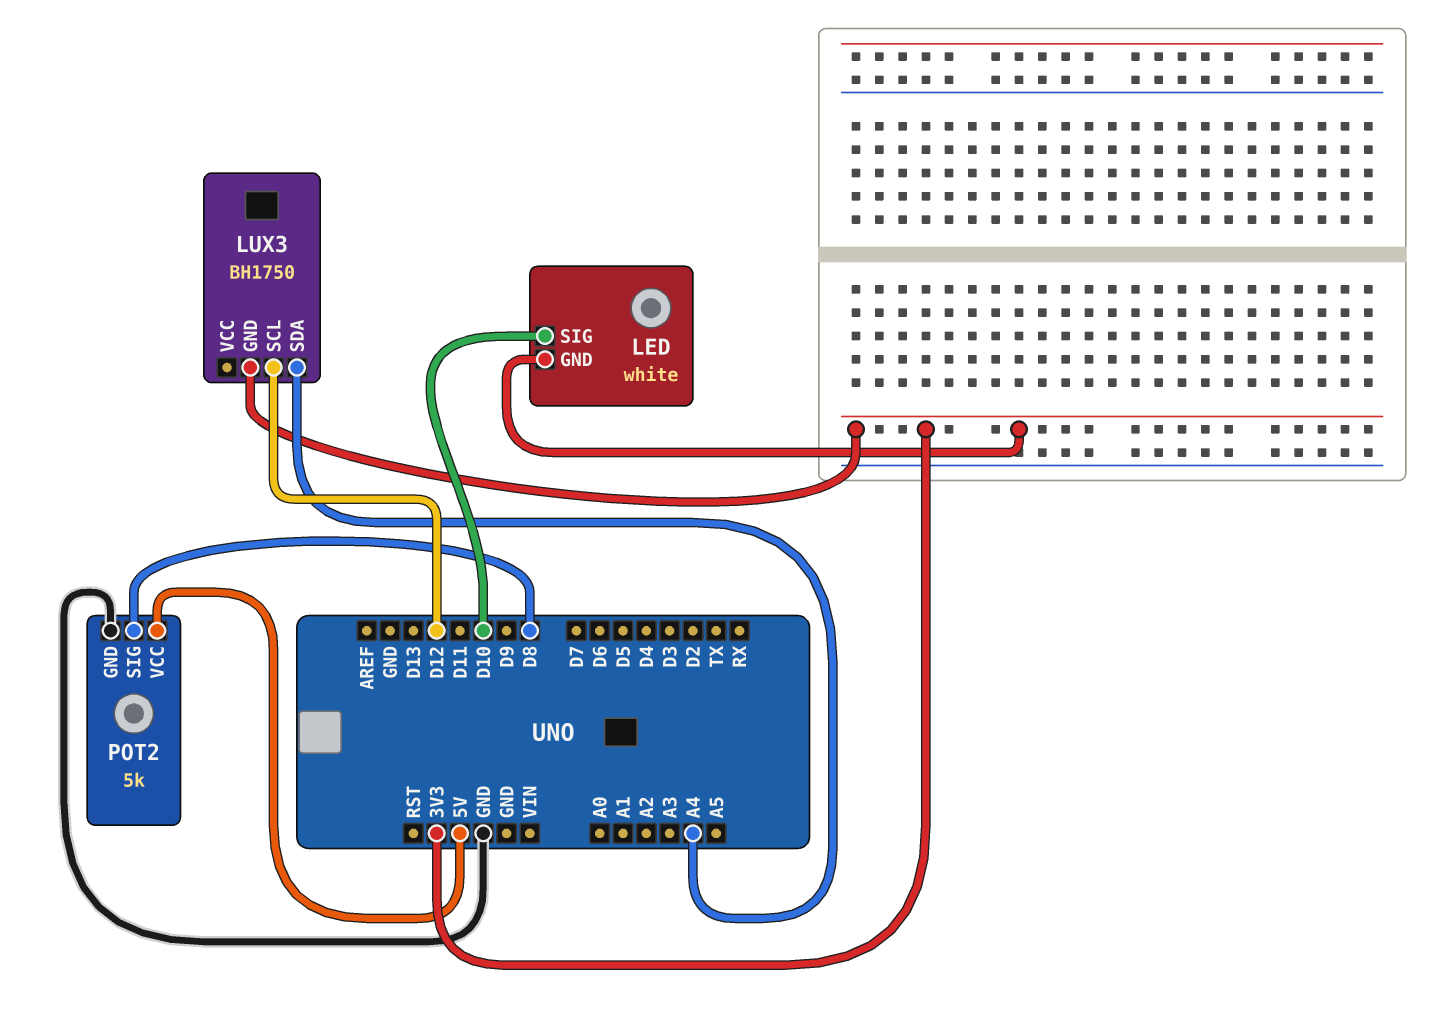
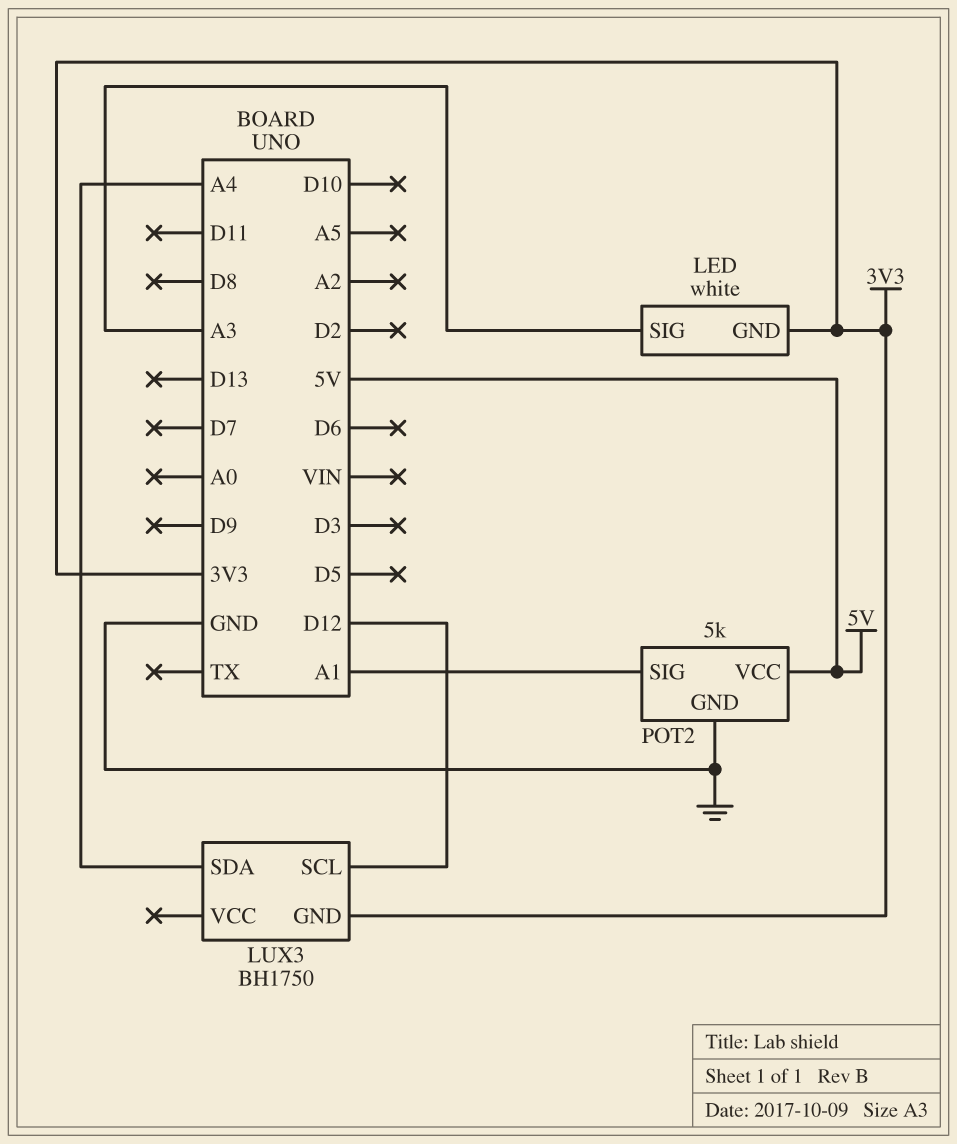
LED pin SIG: D10 -> A3
POT2 pin SIG: D8 -> A1

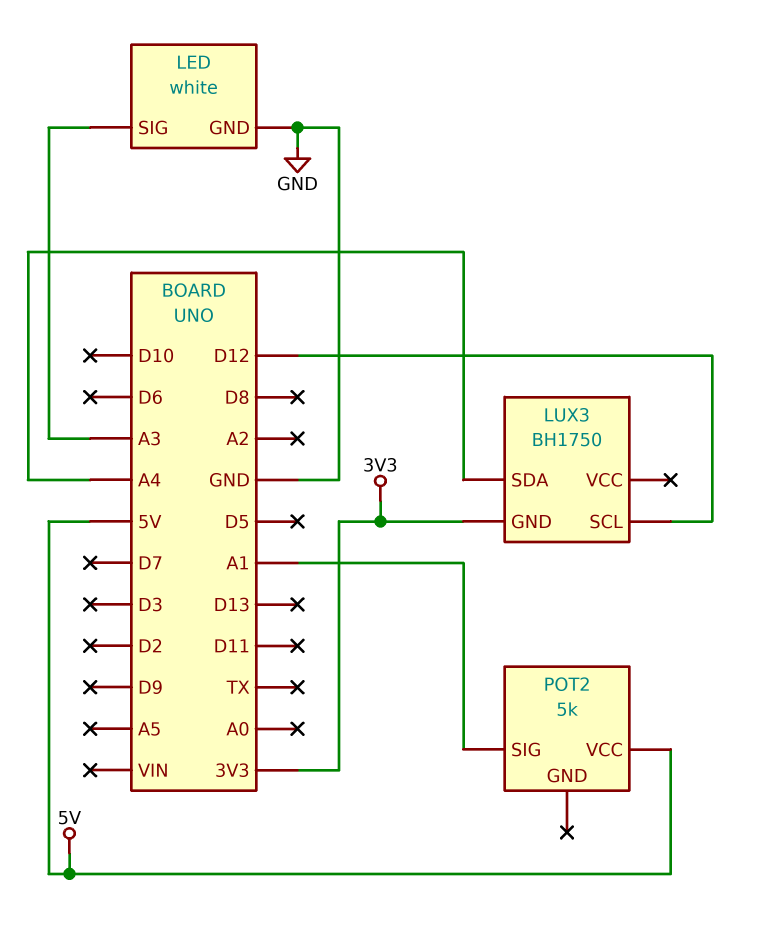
LED pin GND: 3V3 -> GND
POT2 pin GND: GND -> none

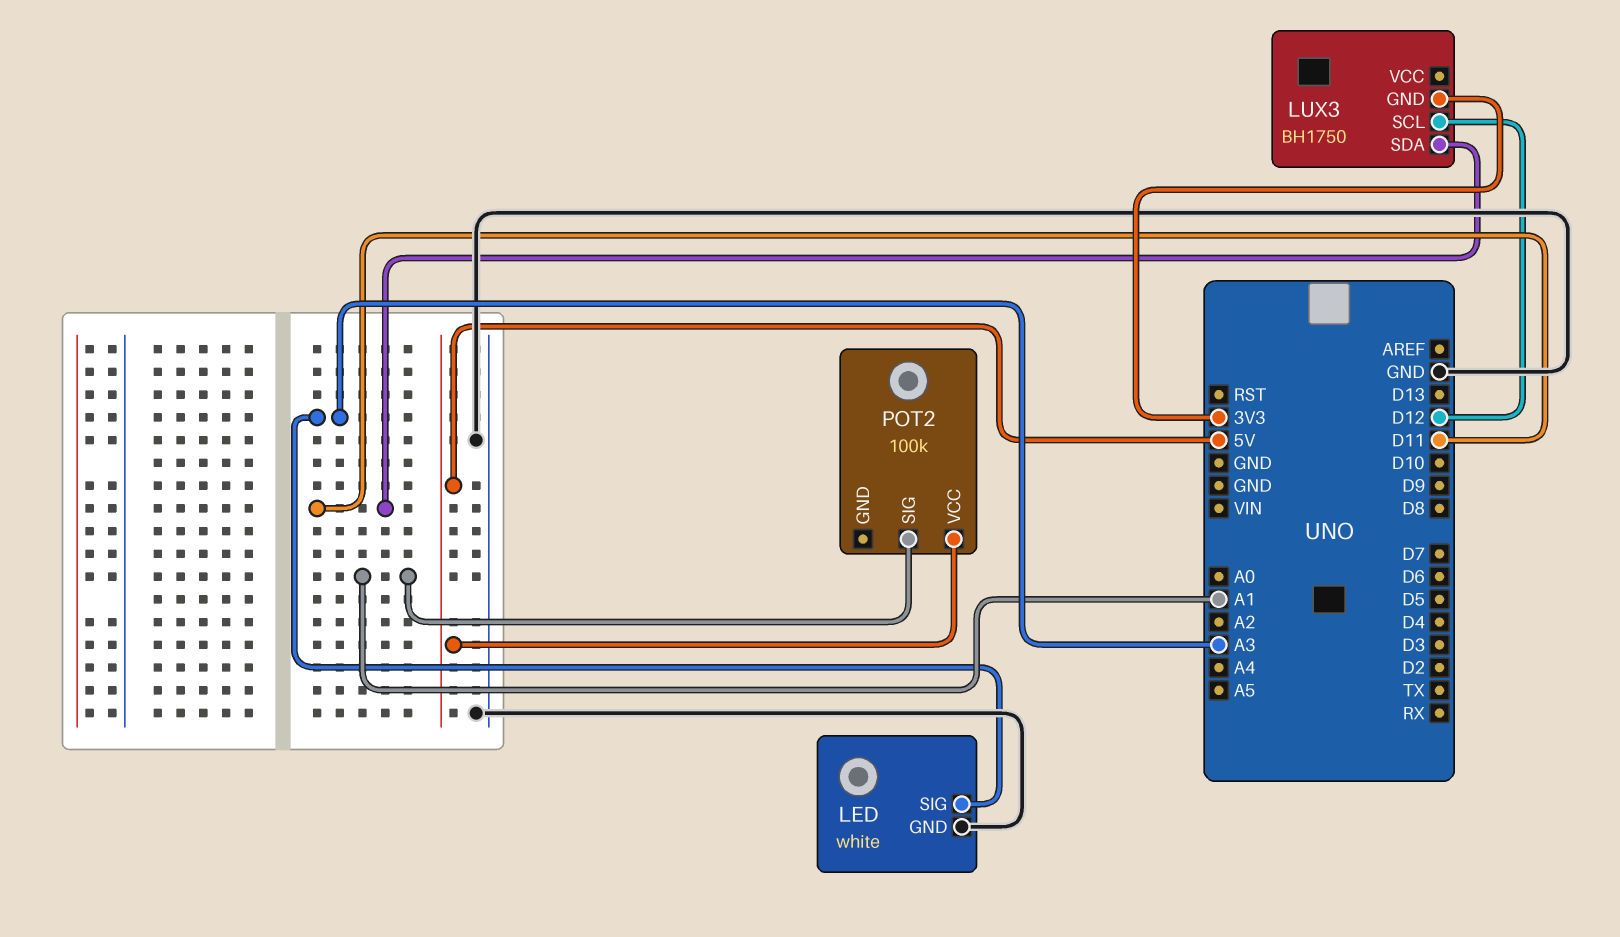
LUX3 pin SDA: A4 -> D11
POT2: 5k -> 100k

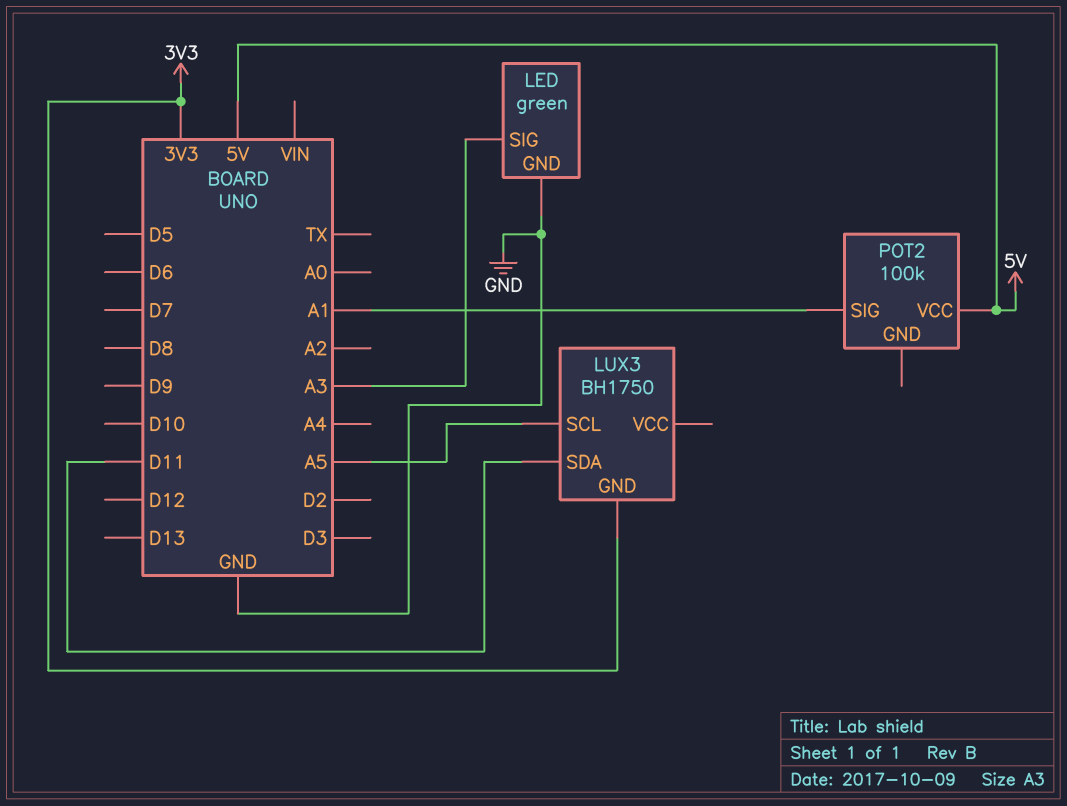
LED: white -> green
LUX3 pin SCL: D12 -> A5

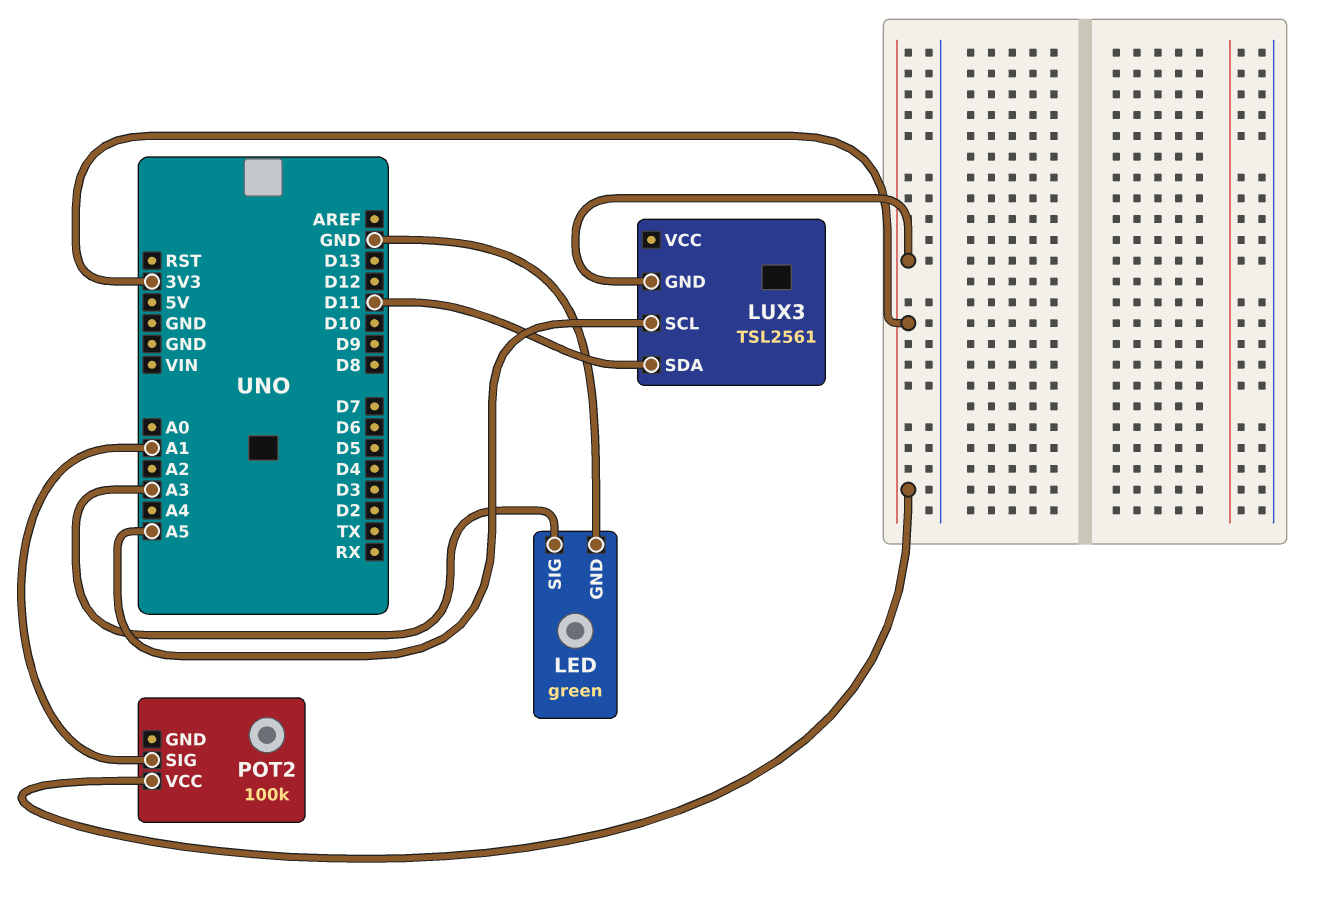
LUX3: BH1750 -> TSL2561
POT2 pin VCC: 5V -> 3V3

